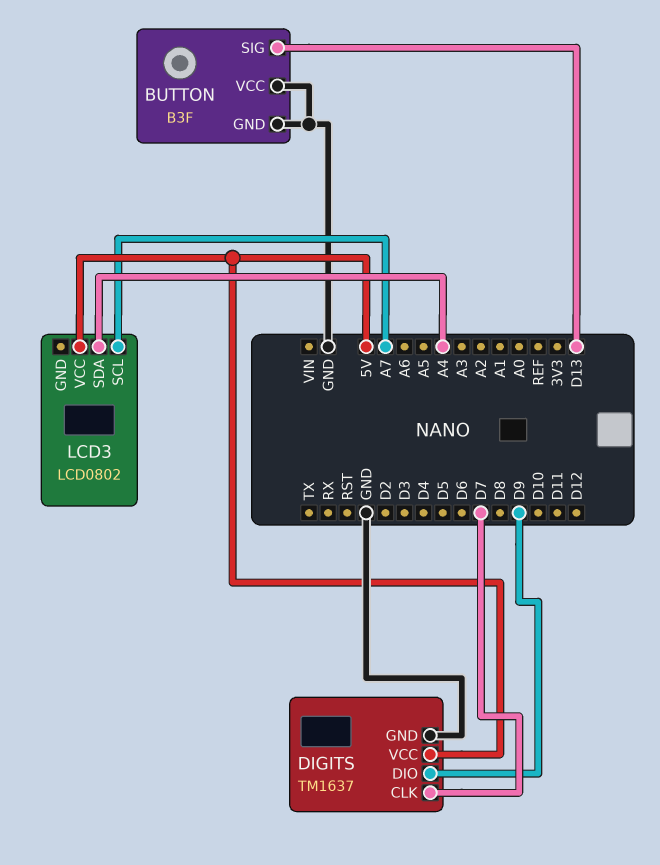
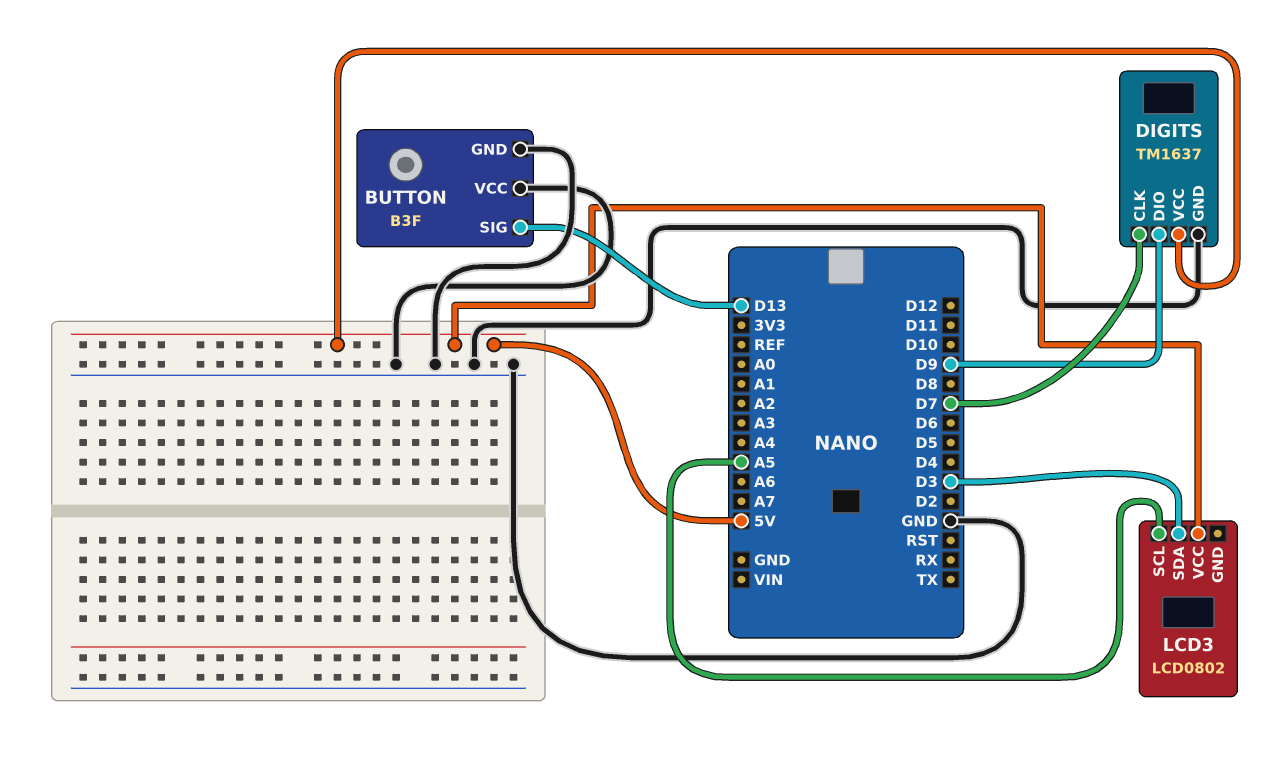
LCD3 pin SCL: A7 -> A5
LCD3 pin SDA: A4 -> D3

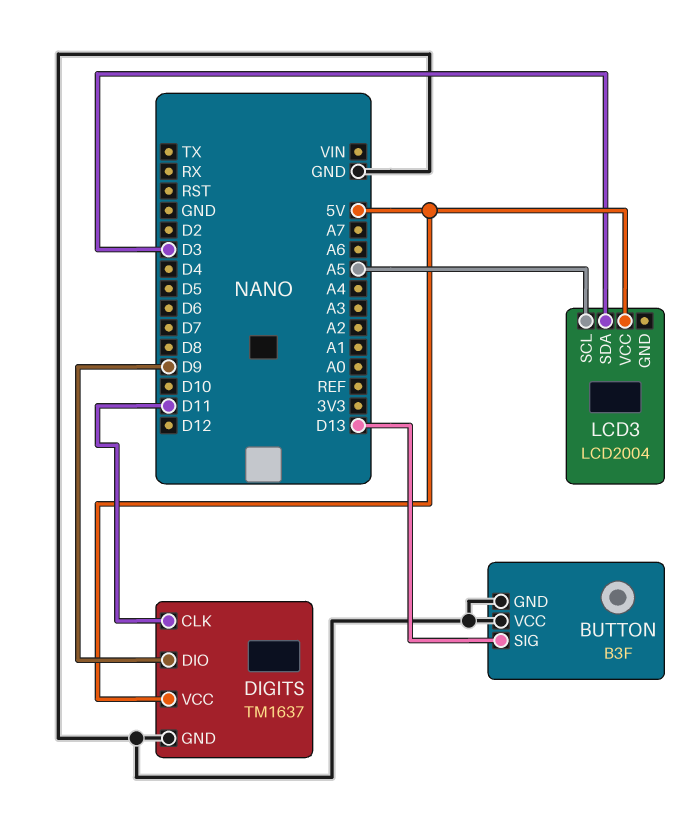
DIGITS pin CLK: D7 -> D11
LCD3: LCD0802 -> LCD2004

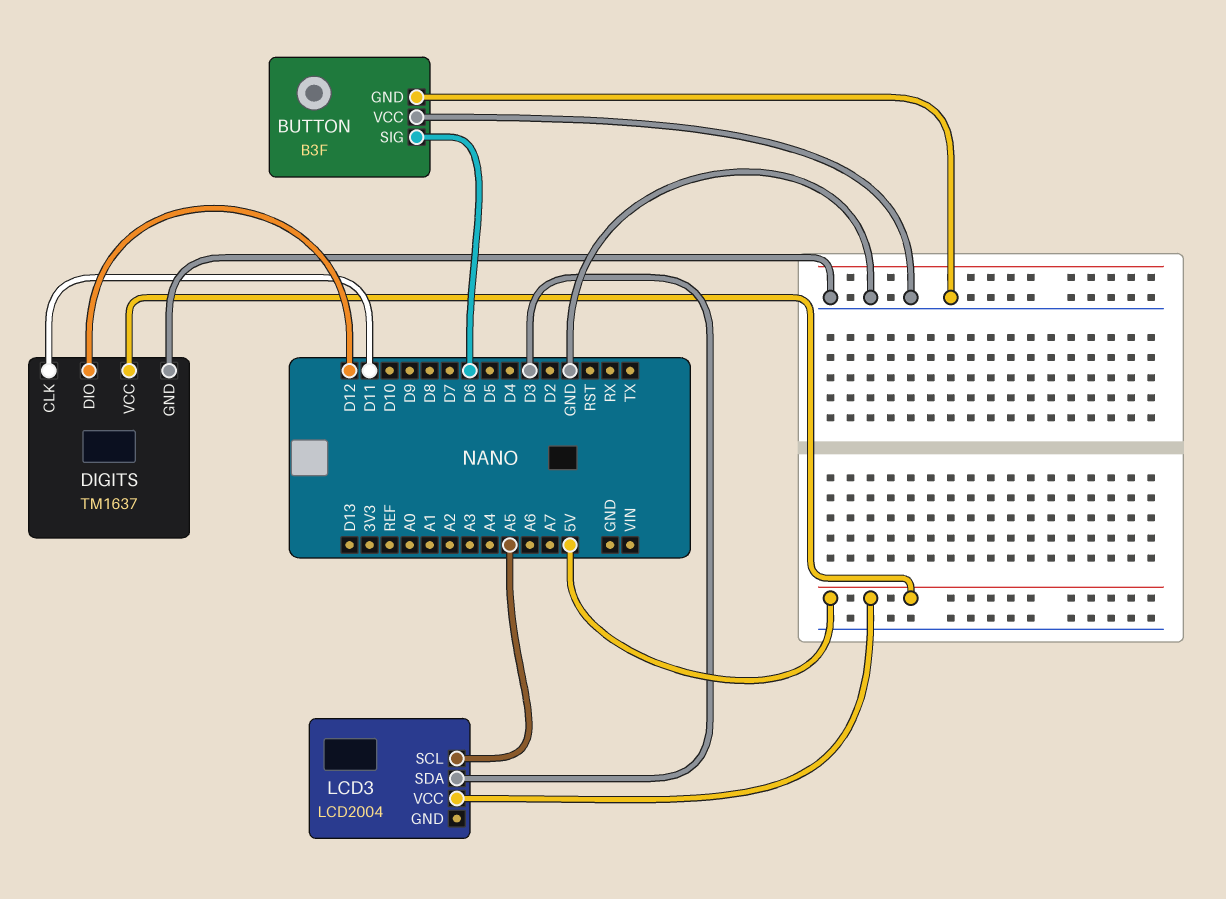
BUTTON pin SIG: D13 -> D6
DIGITS pin DIO: D9 -> D12

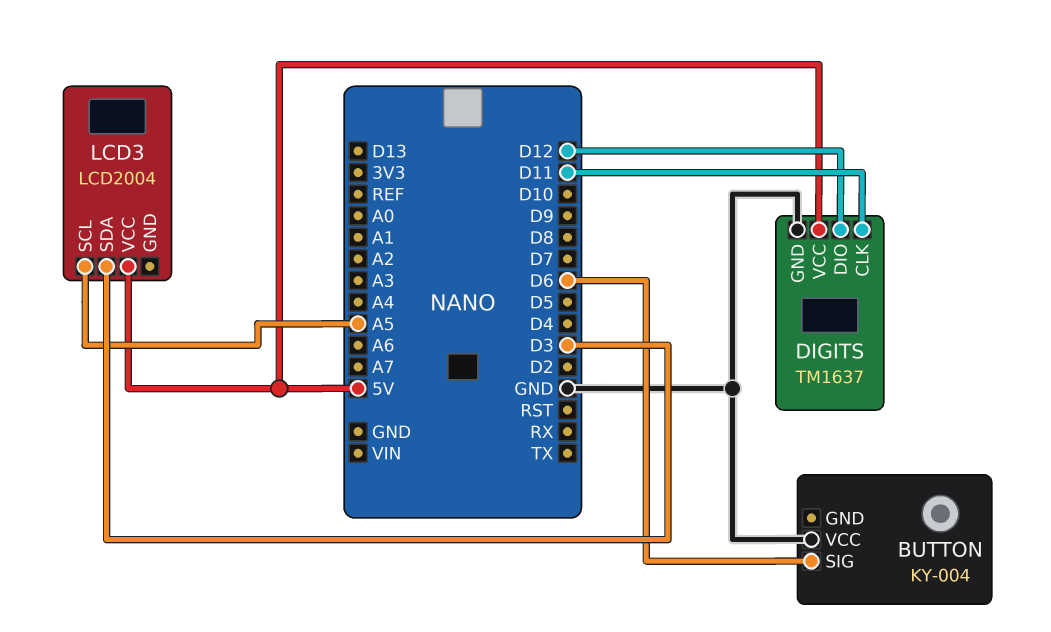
BUTTON: B3F -> KY-004
BUTTON pin GND: GND -> none

